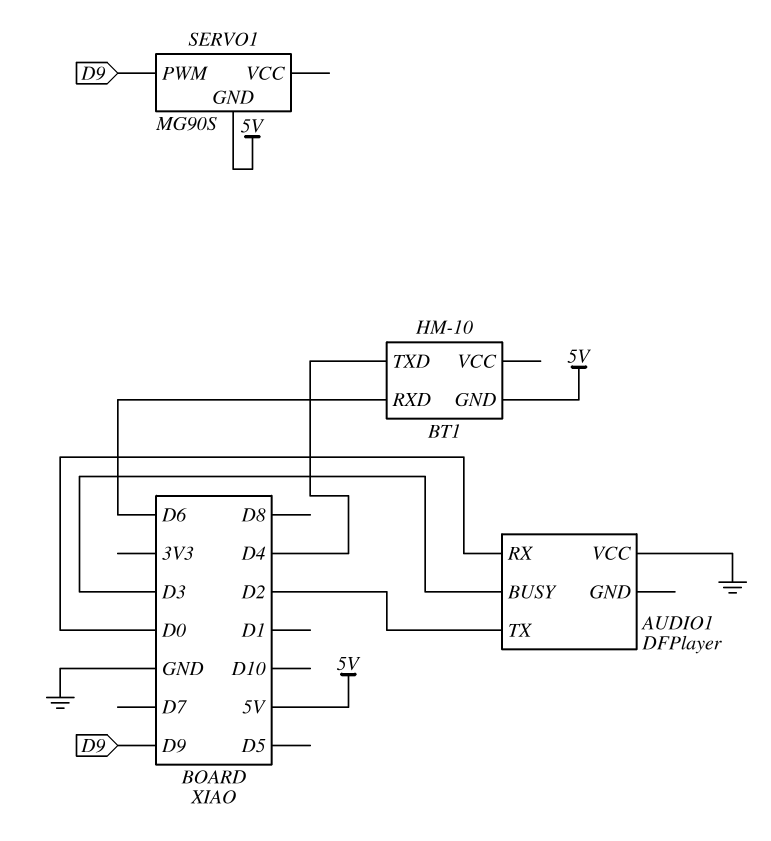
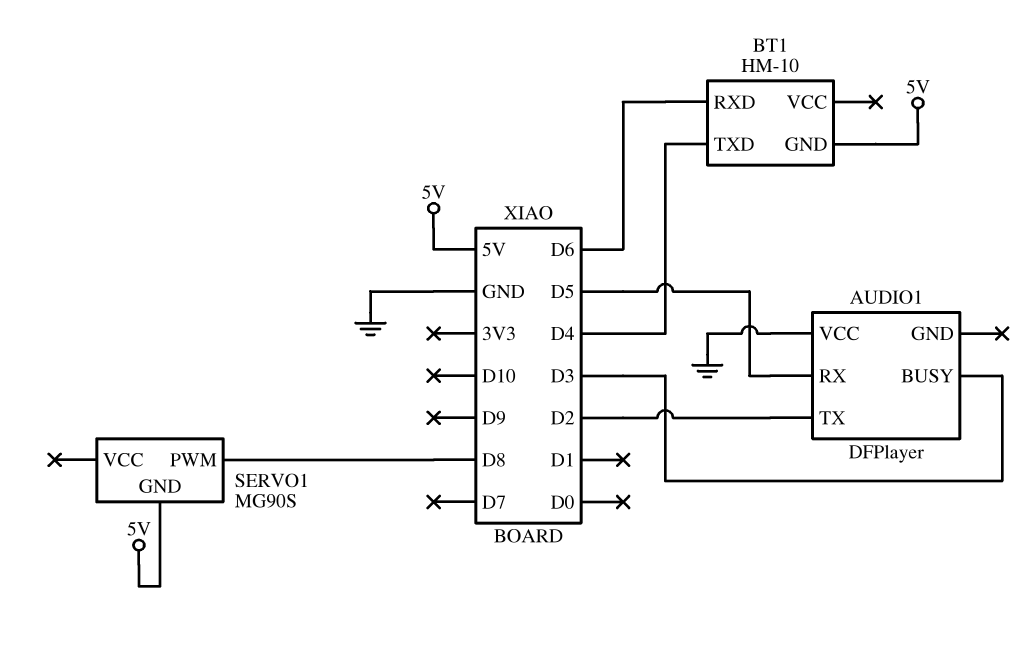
AUDIO1 pin RX: D0 -> D5
SERVO1 pin PWM: D9 -> D8

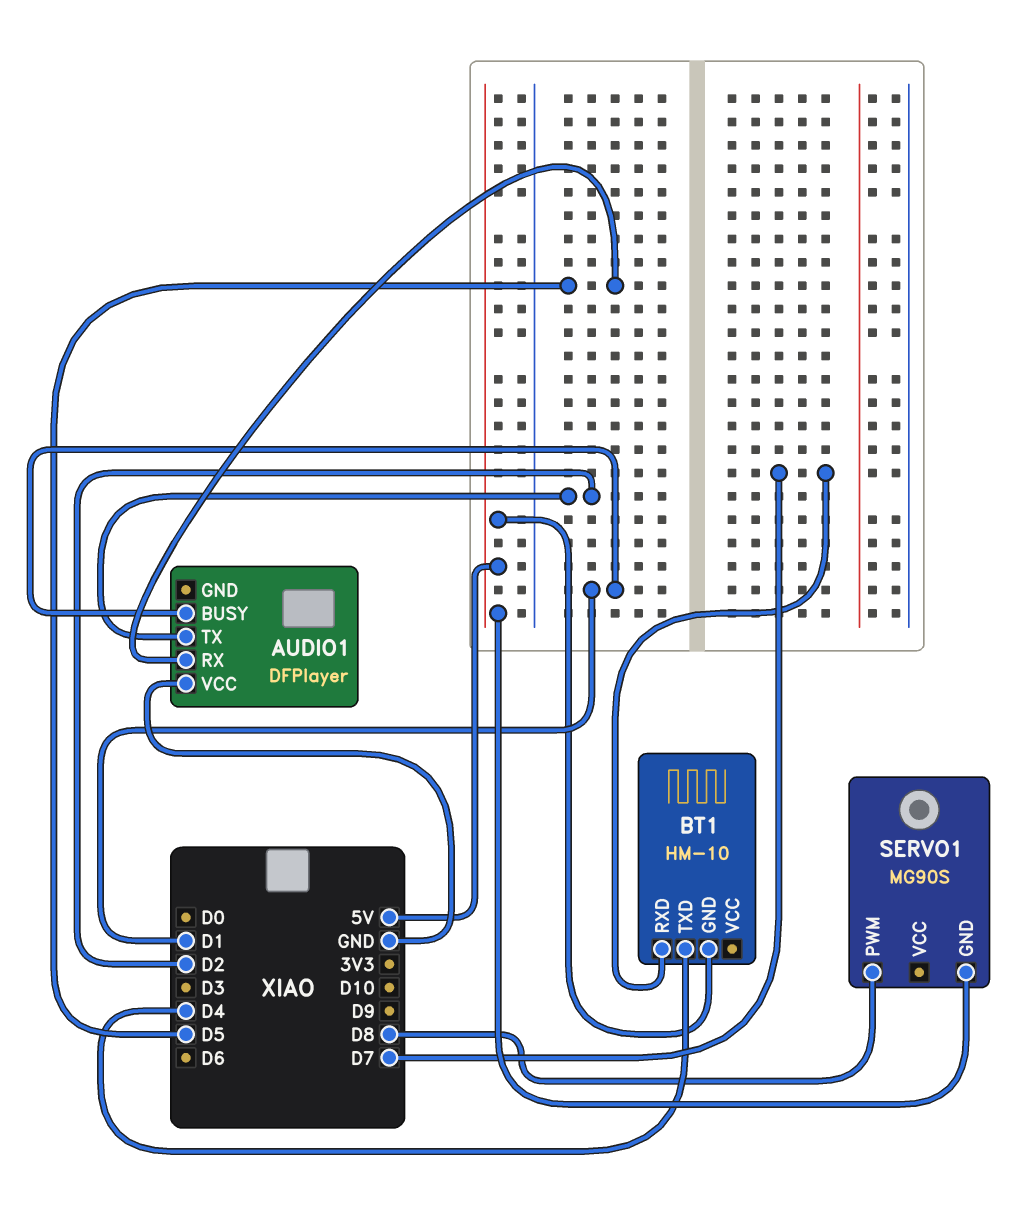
AUDIO1 pin BUSY: D3 -> D1
BT1 pin RXD: D6 -> D7

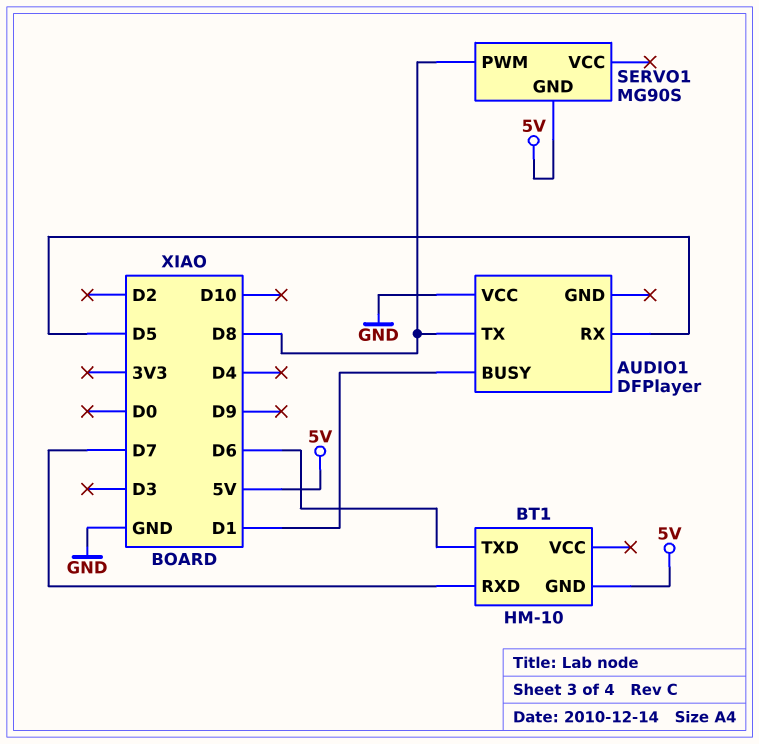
AUDIO1 pin TX: D2 -> D8
BT1 pin TXD: D4 -> D6

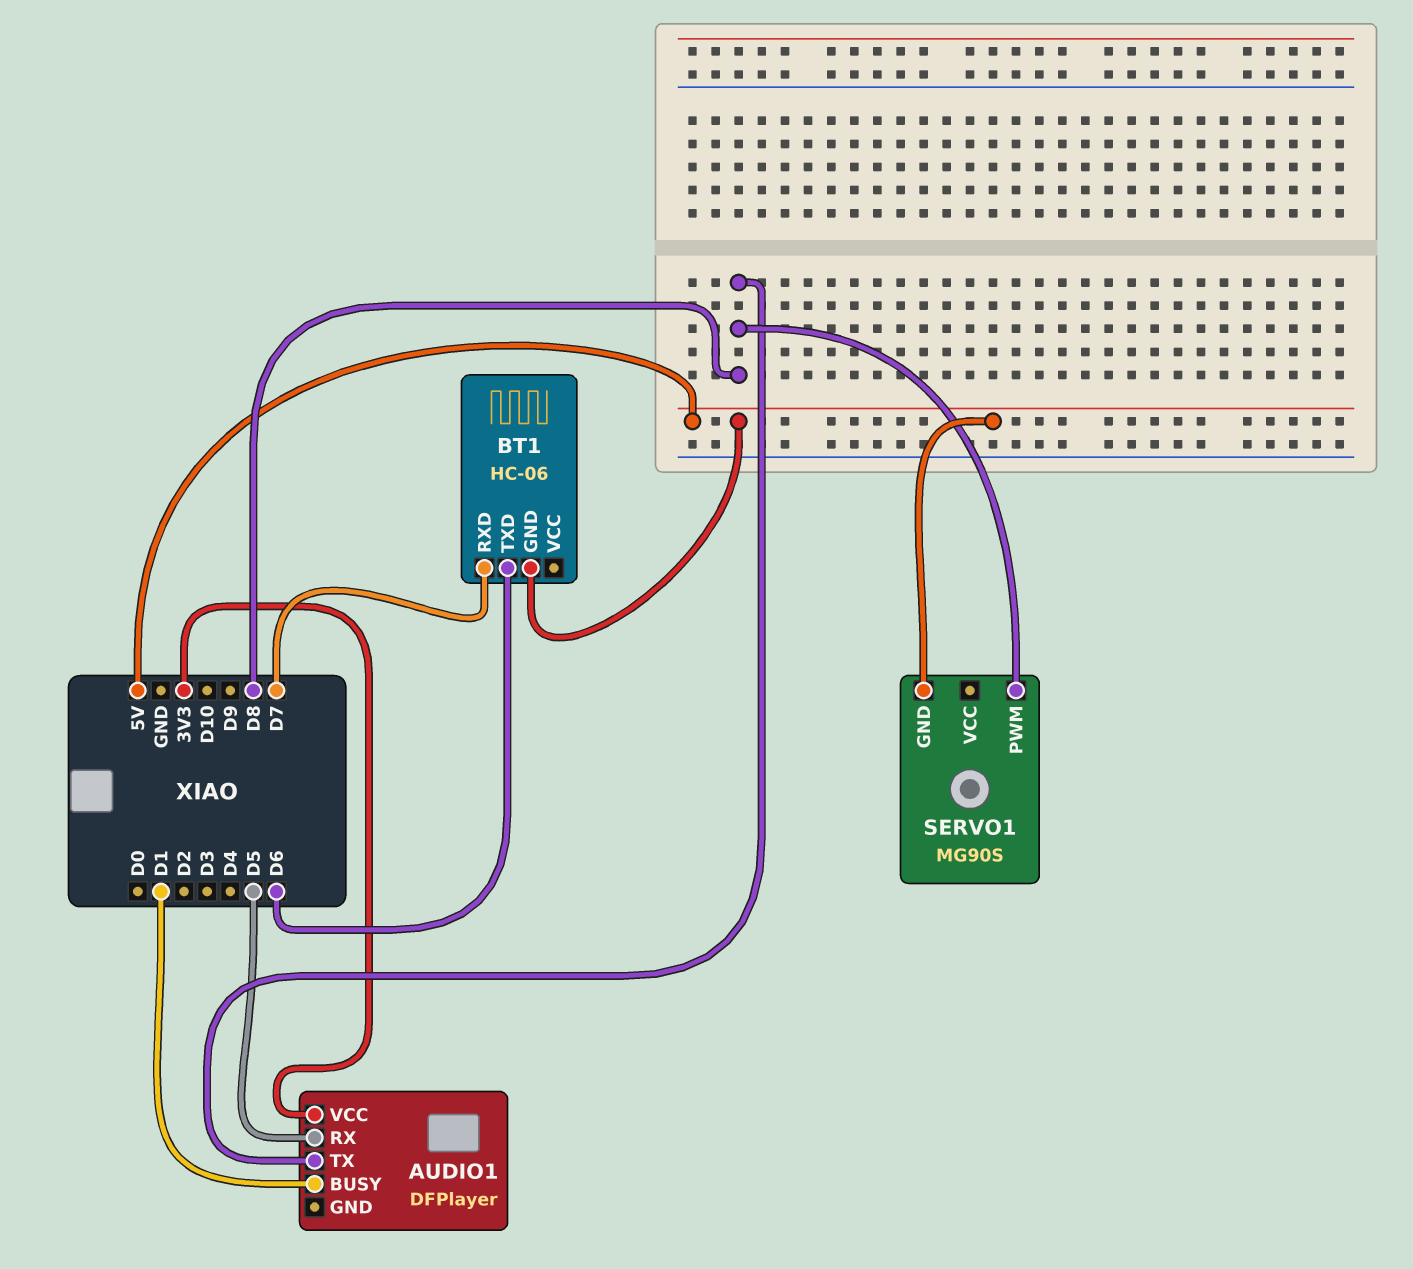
AUDIO1 pin VCC: GND -> 3V3
BT1: HM-10 -> HC-06

